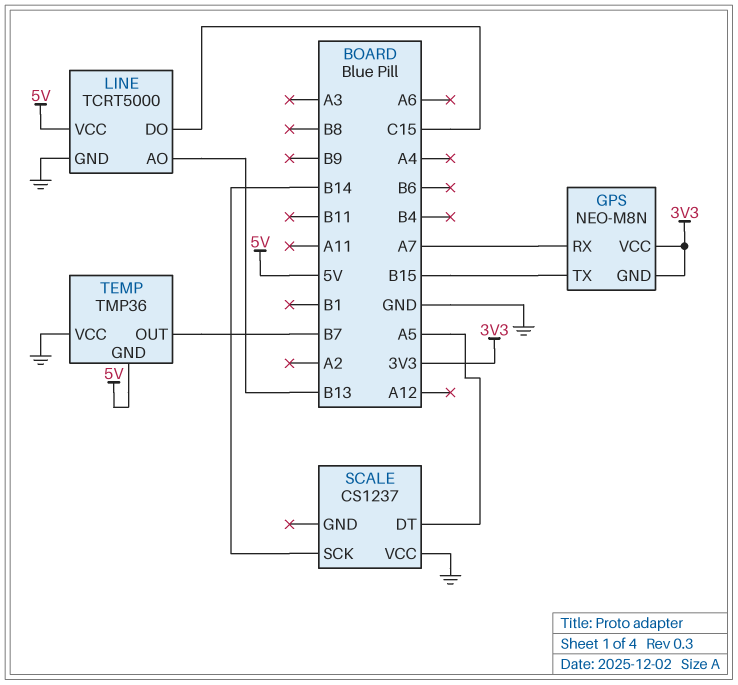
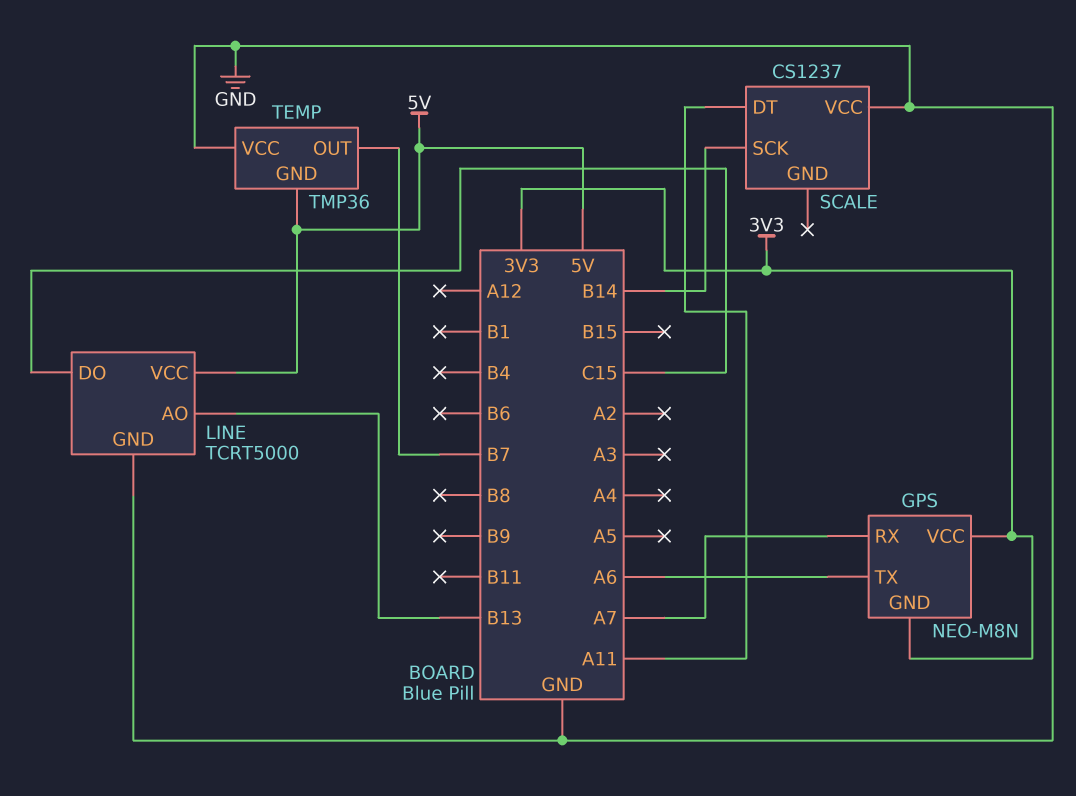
GPS pin TX: B15 -> A6
SCALE pin DT: A5 -> A11

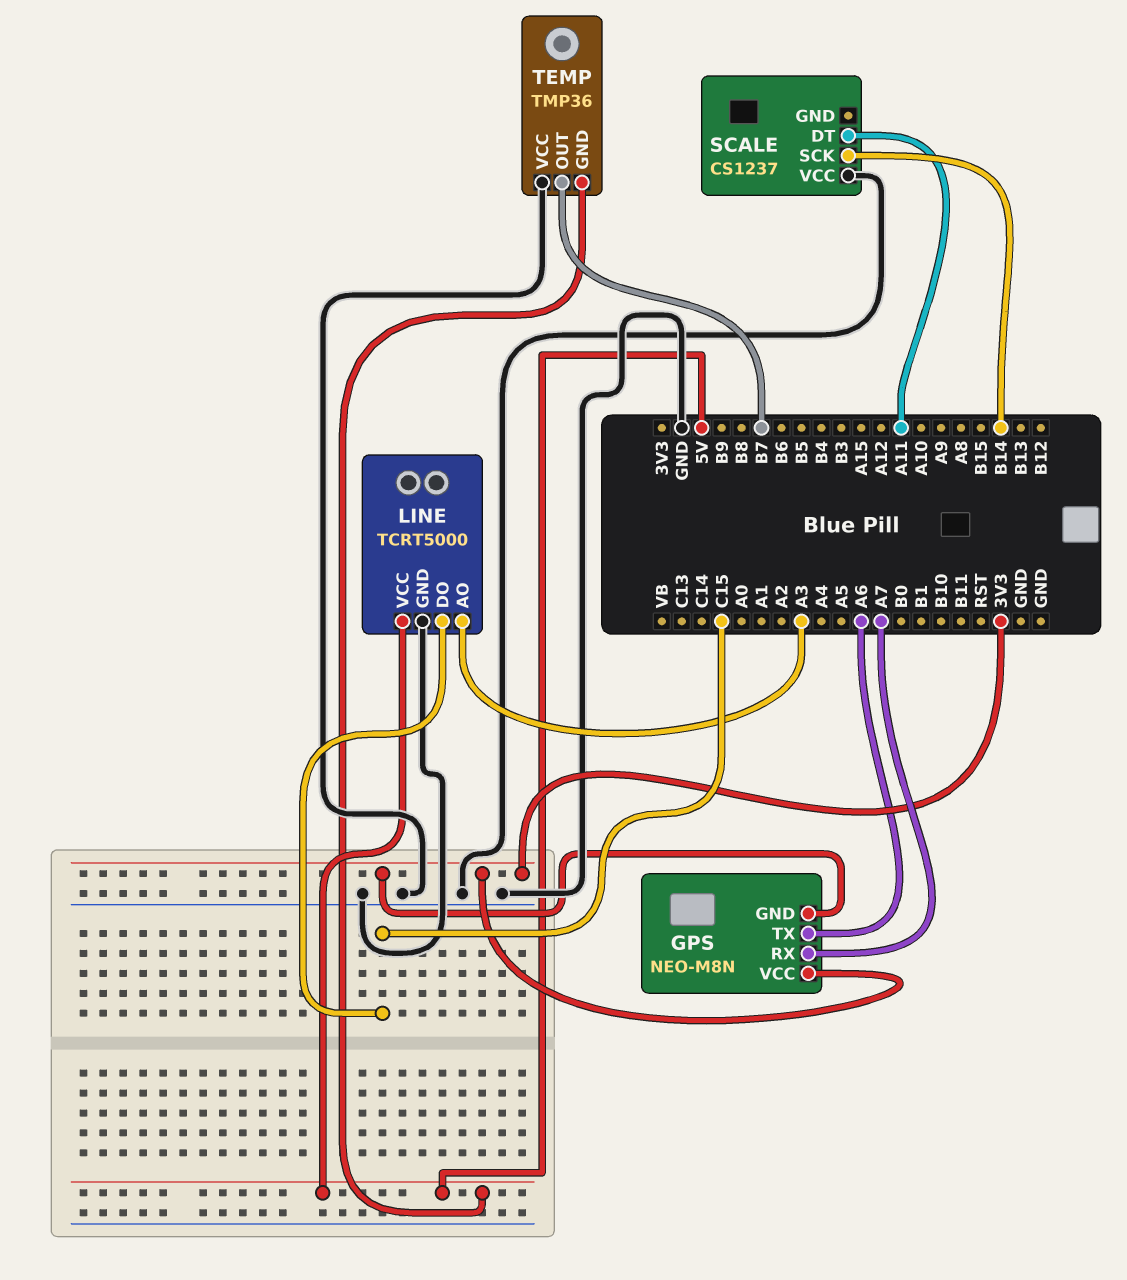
LINE pin AO: B13 -> A3

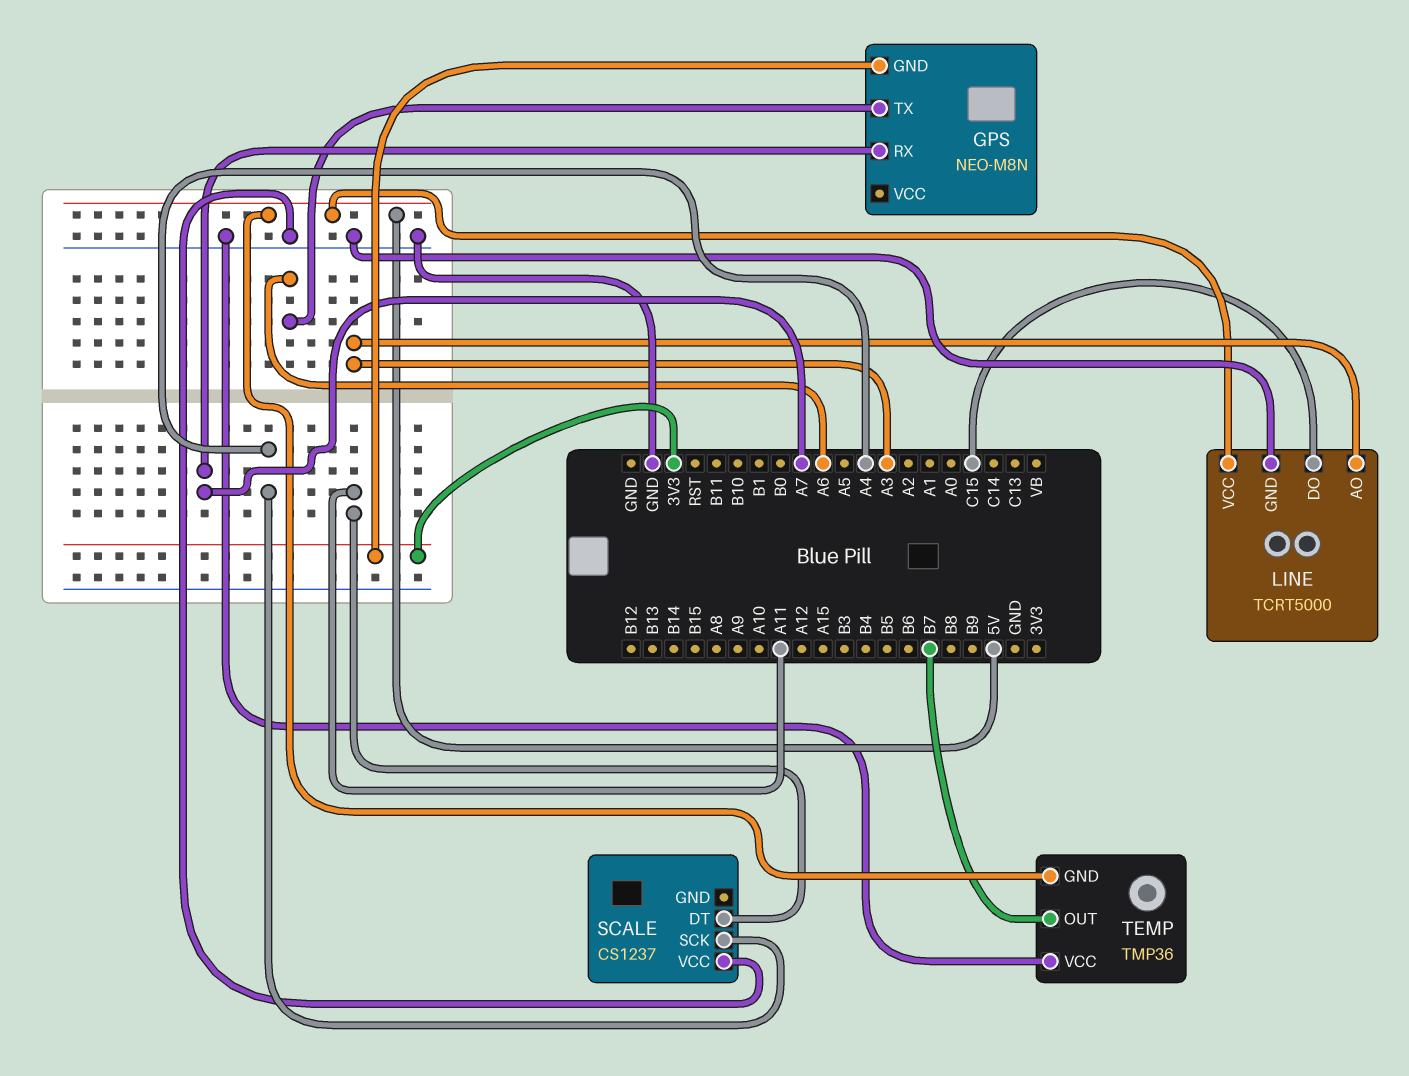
GPS pin VCC: 3V3 -> none
SCALE pin SCK: B14 -> A4

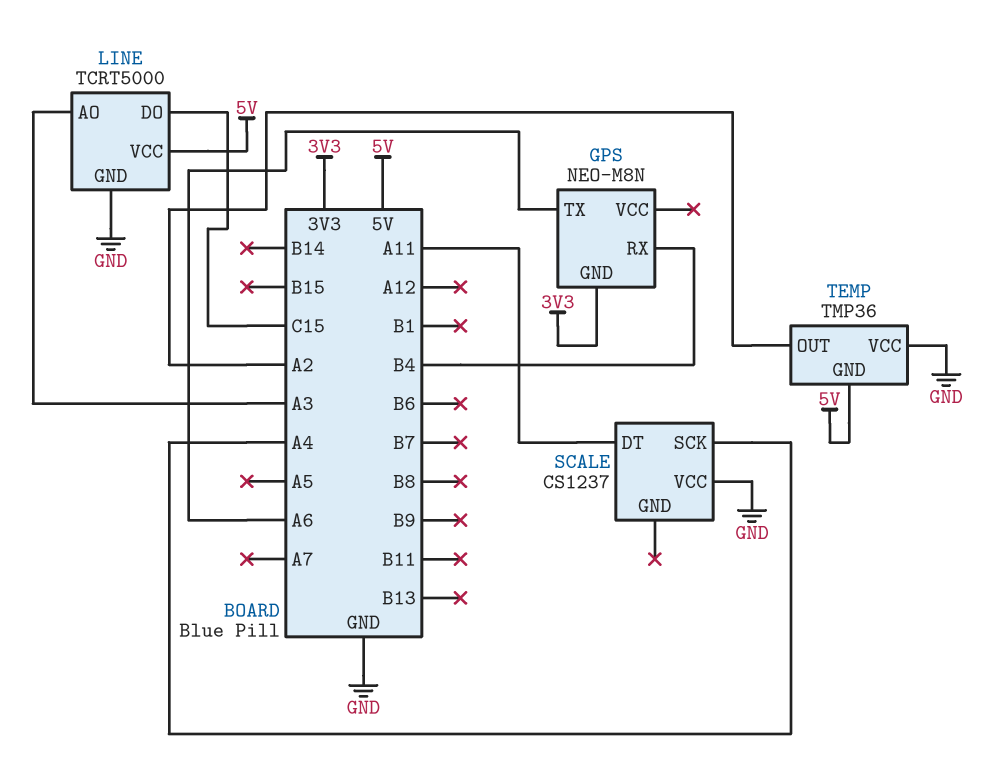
GPS pin RX: A7 -> B4
TEMP pin OUT: B7 -> A2

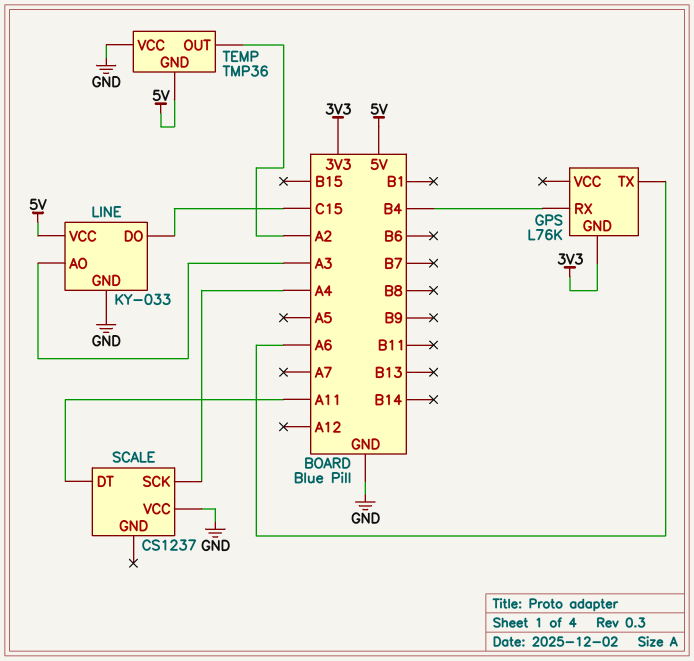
GPS: NEO-M8N -> L76K
LINE: TCRT5000 -> KY-033

